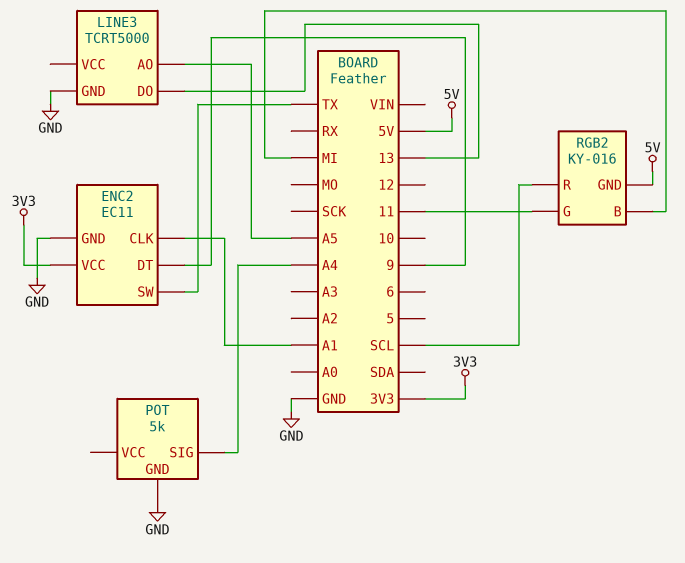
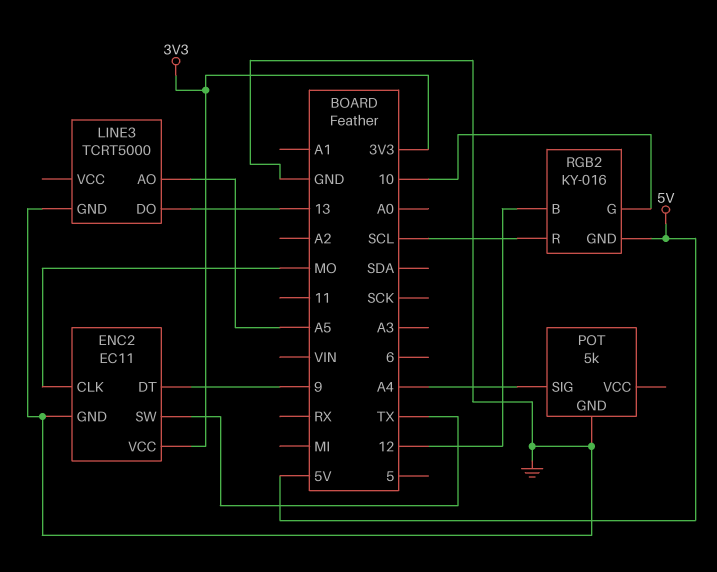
ENC2 pin CLK: A1 -> MO
RGB2 pin B: MI -> 12
RGB2 pin G: 11 -> 10

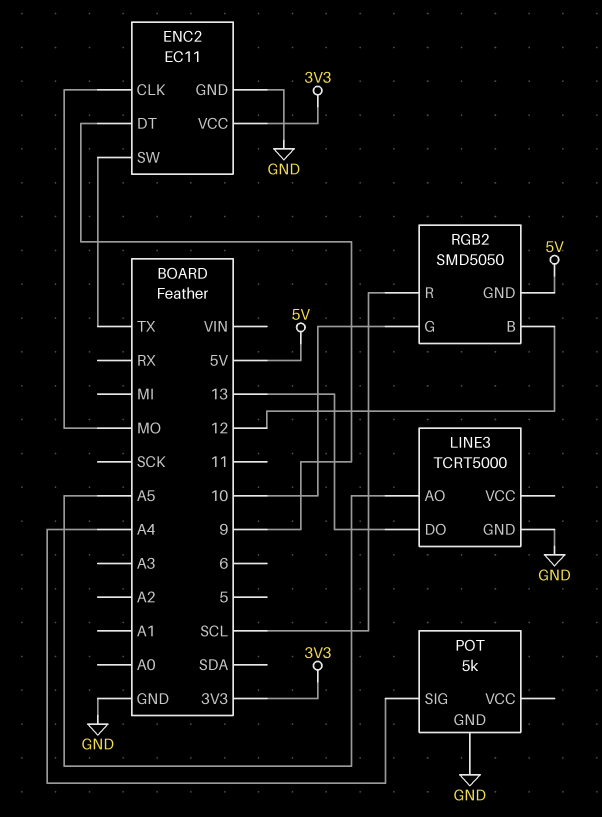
RGB2: KY-016 -> SMD5050

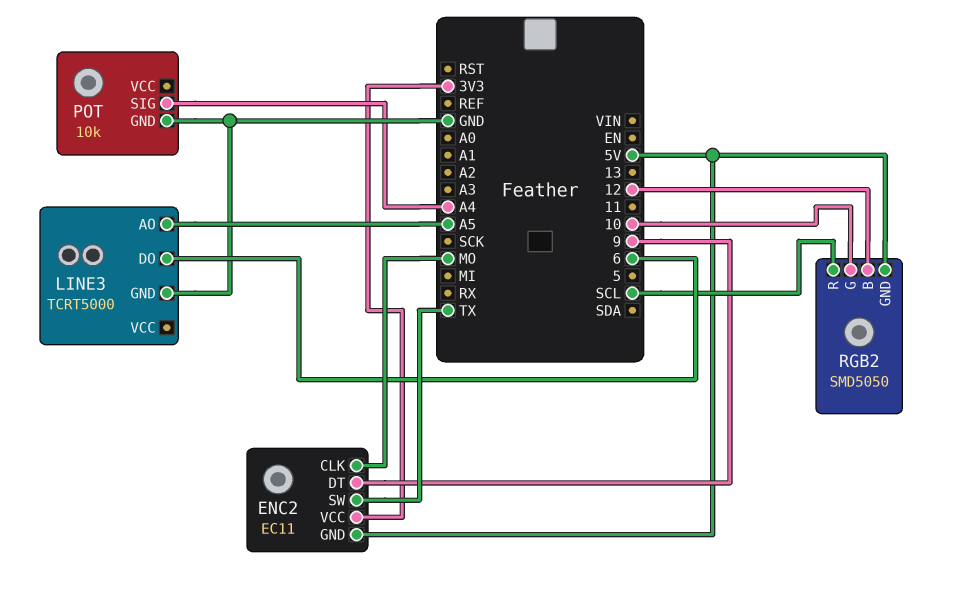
ENC2 pin GND: GND -> 5V
LINE3 pin DO: 13 -> 6
POT: 5k -> 10k

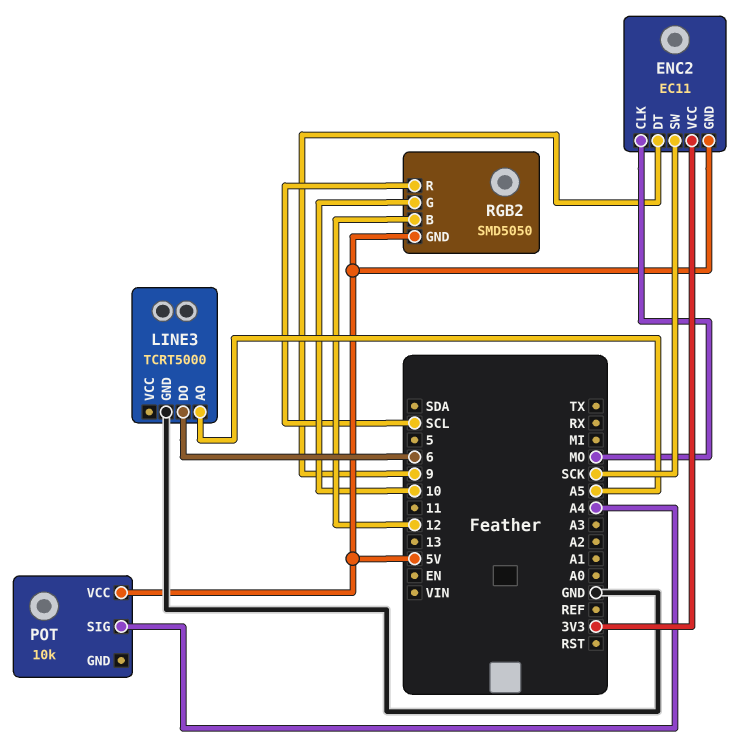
ENC2 pin SW: TX -> SCK
POT pin GND: GND -> none
POT pin VCC: none -> 5V

